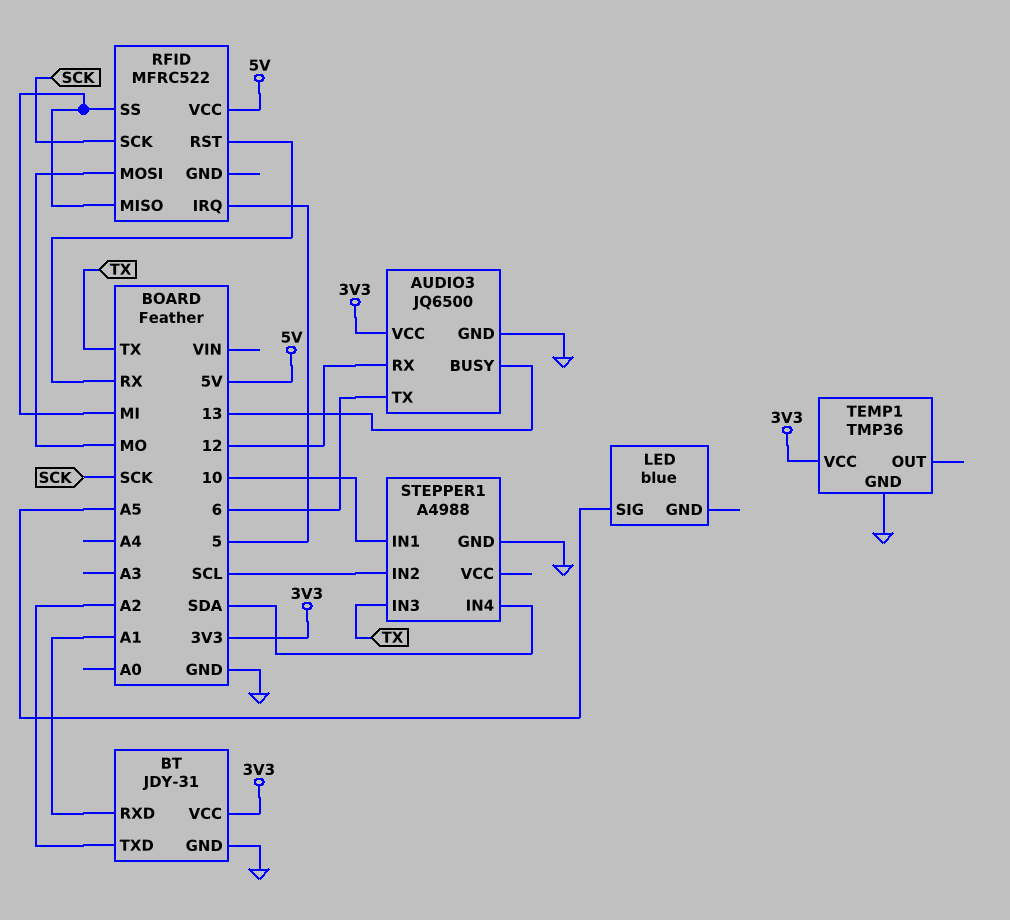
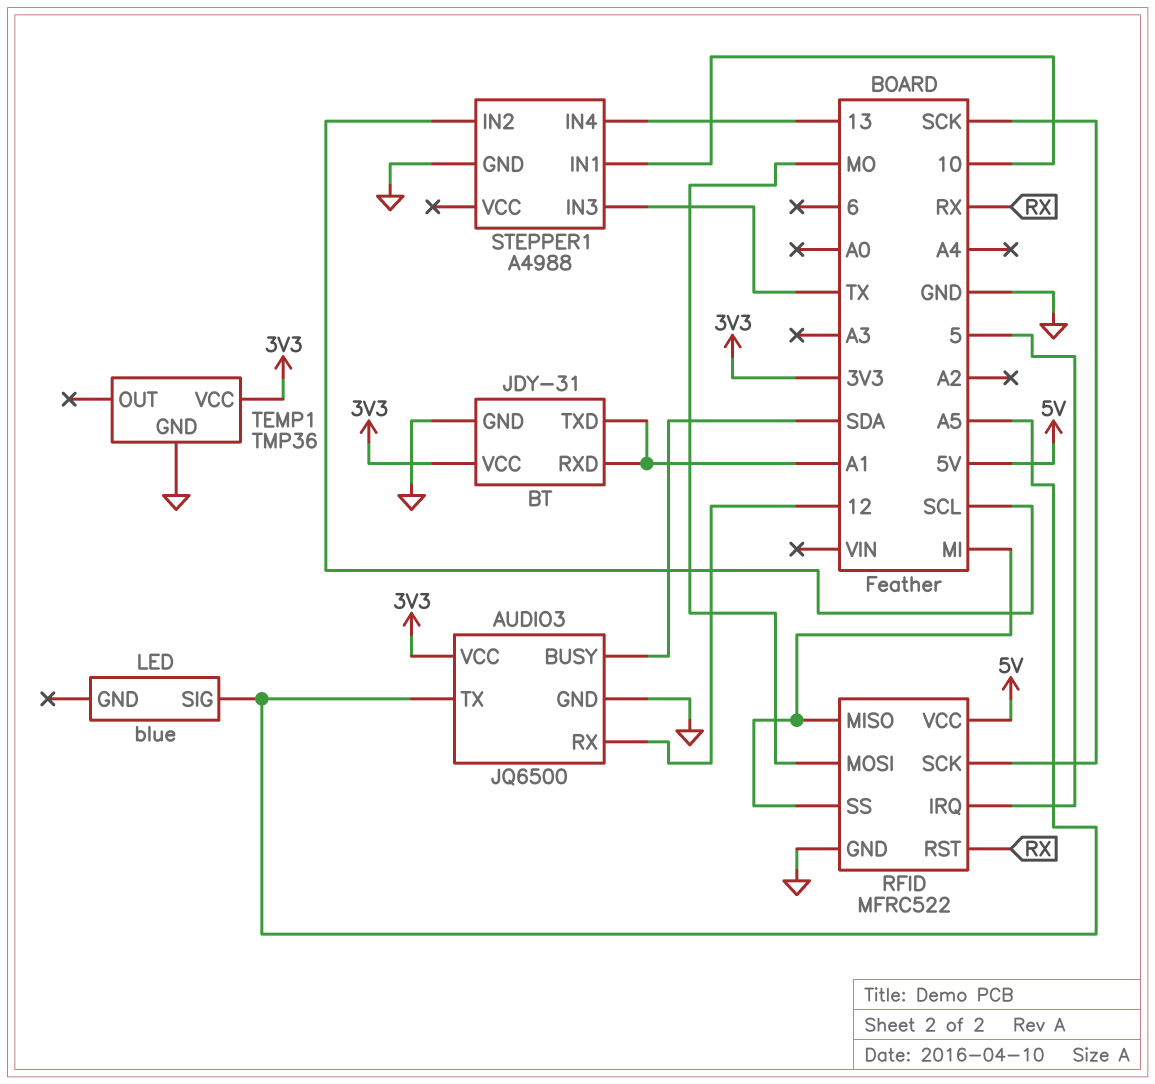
AUDIO3 pin BUSY: 13 -> SDA
AUDIO3 pin TX: 6 -> A5
BT pin TXD: A2 -> A1
RFID pin GND: none -> GND
STEPPER1 pin IN4: SDA -> 13

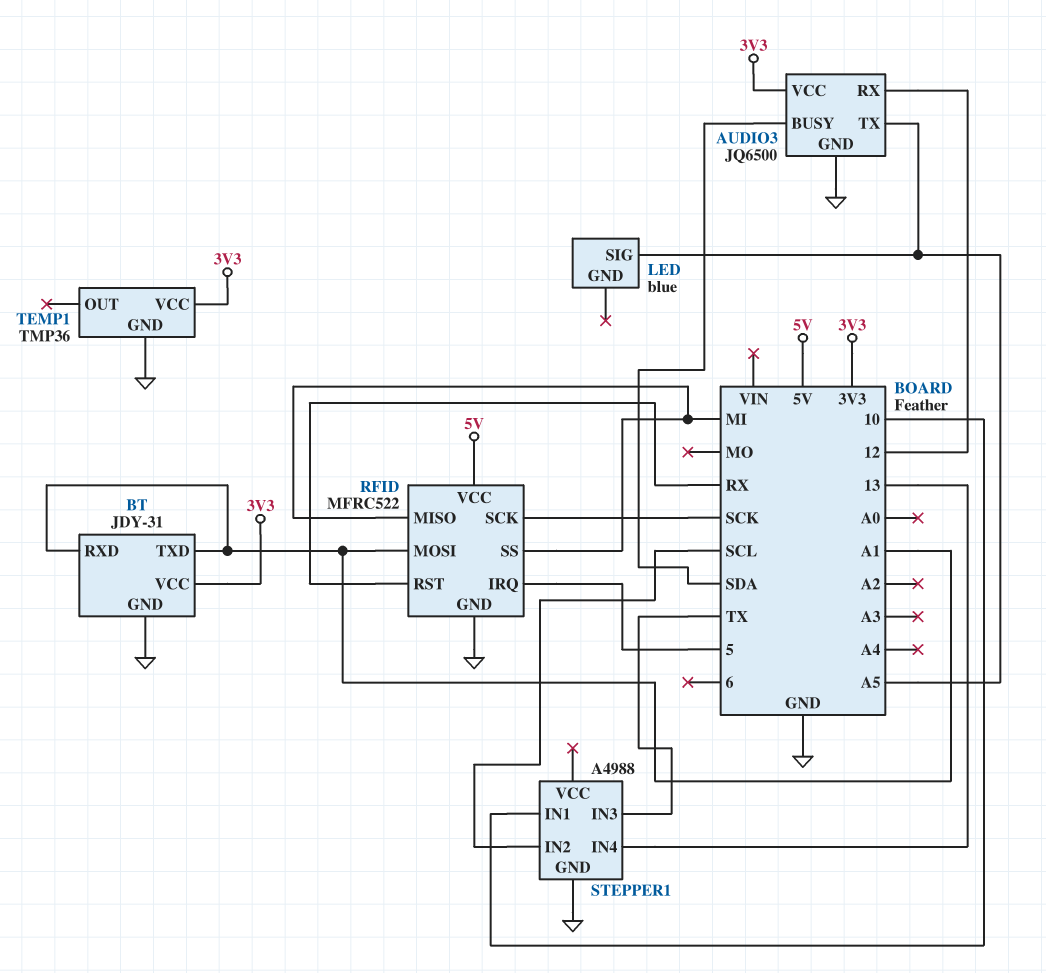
RFID pin MOSI: MO -> A1

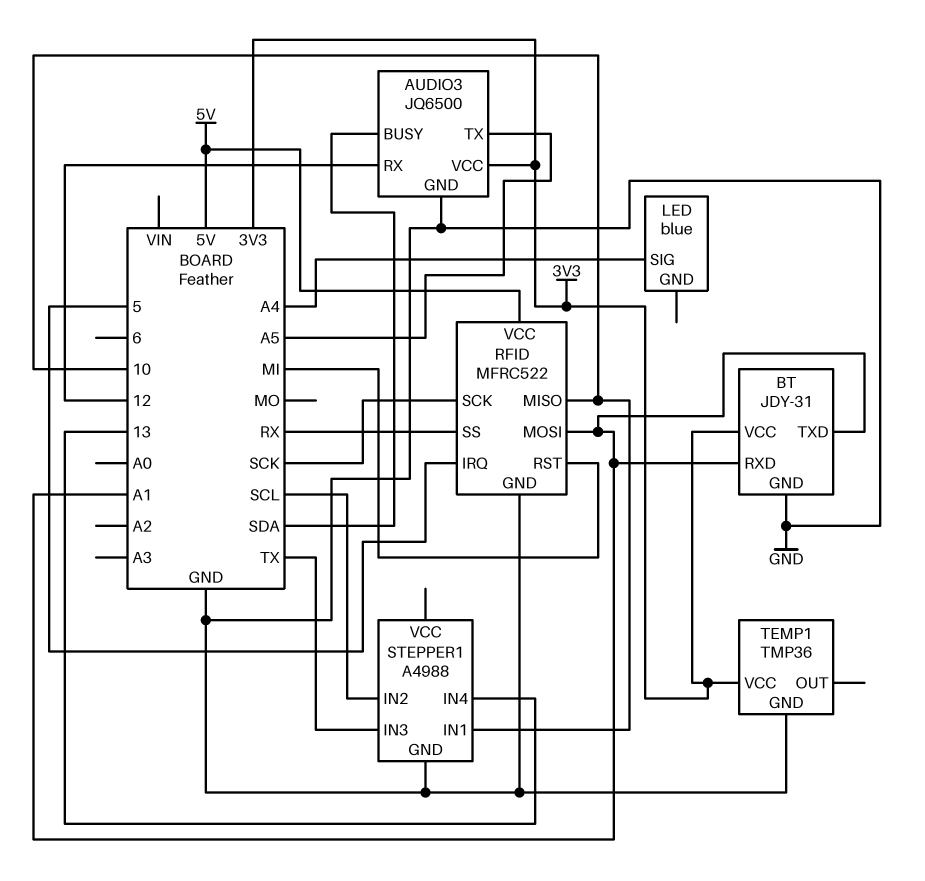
LED pin SIG: A5 -> A4
RFID pin MISO: MI -> 10
RFID pin RST: RX -> MI
RFID pin SS: MI -> RX

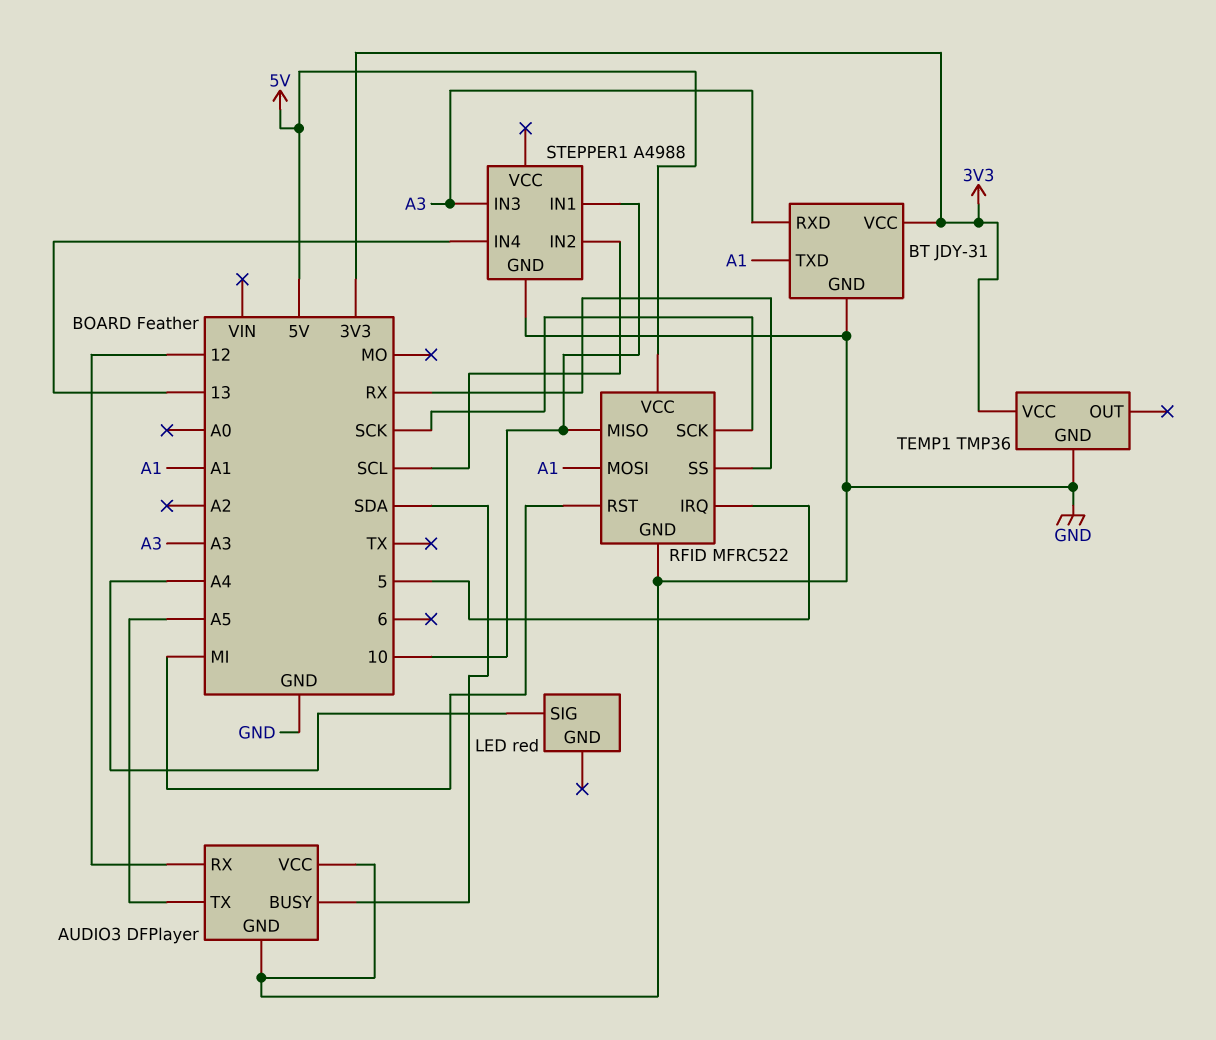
AUDIO3: JQ6500 -> DFPlayer
AUDIO3 pin VCC: 3V3 -> GND
BT pin RXD: A1 -> A3
LED: blue -> red
STEPPER1 pin IN3: TX -> A3

